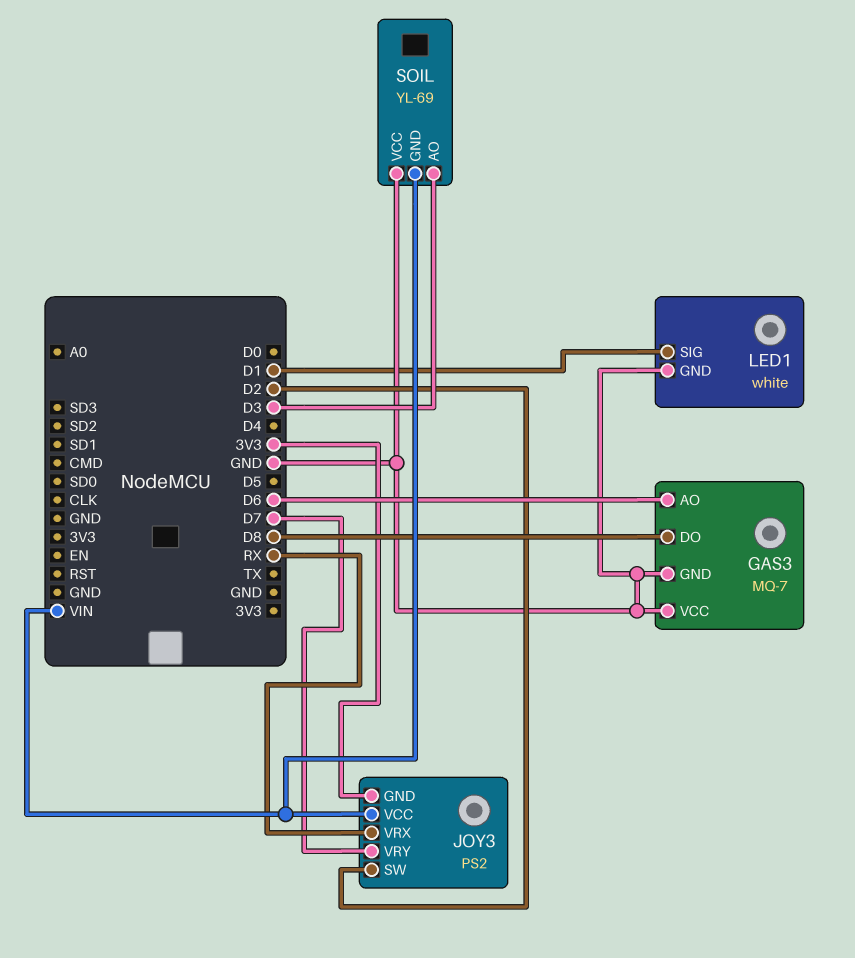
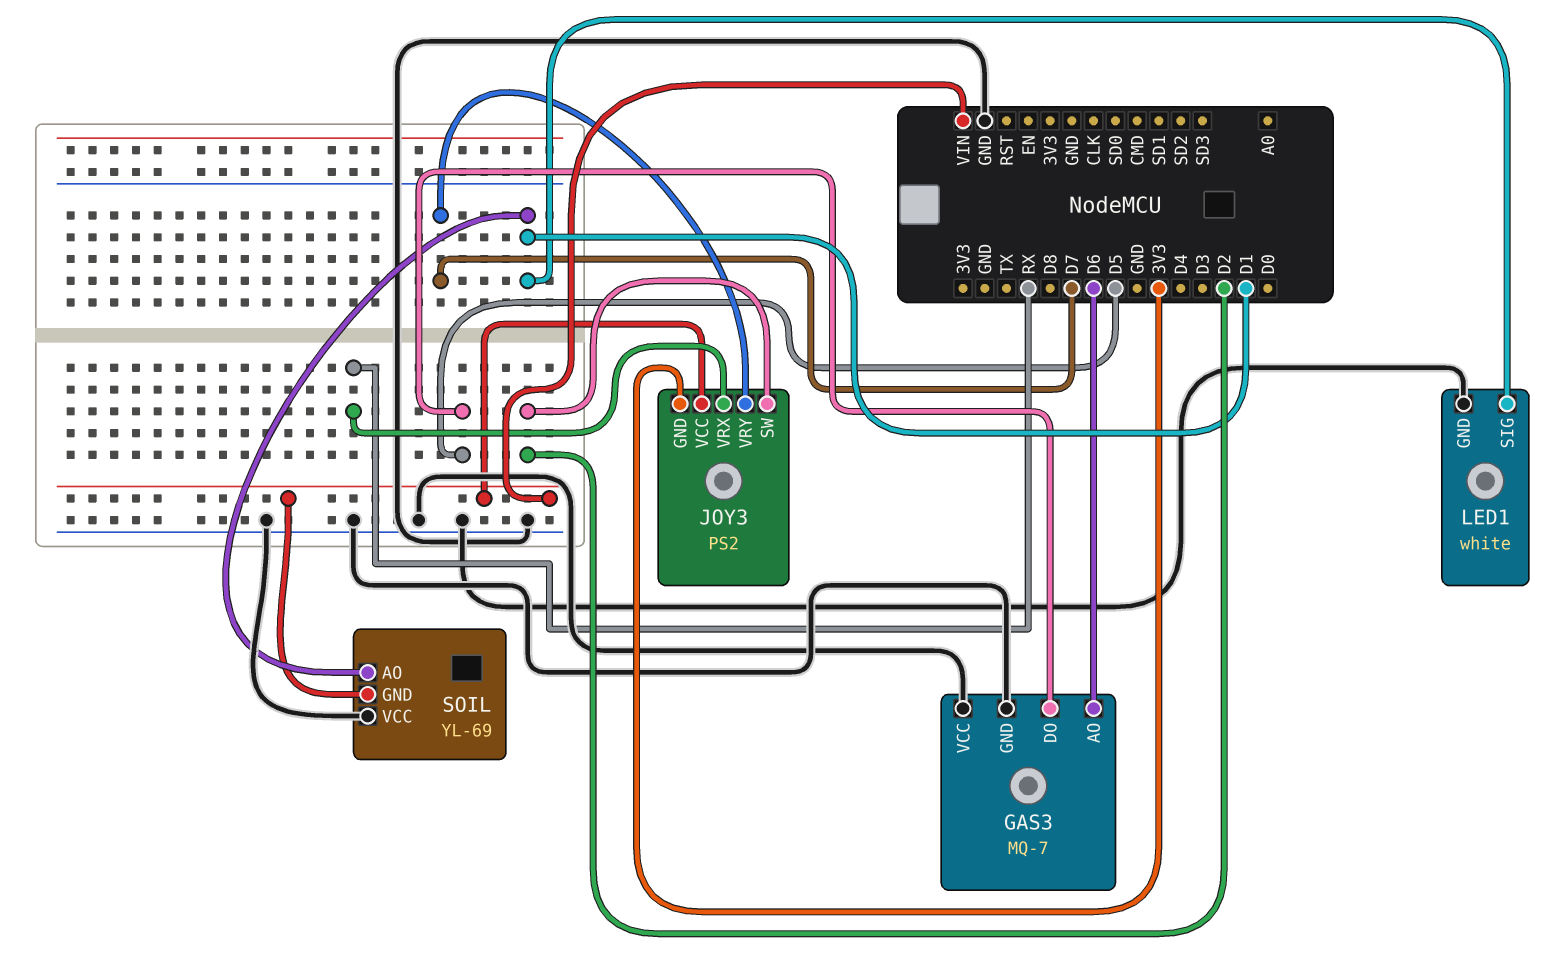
GAS3 pin DO: D8 -> D5
SOIL pin AO: D3 -> D1

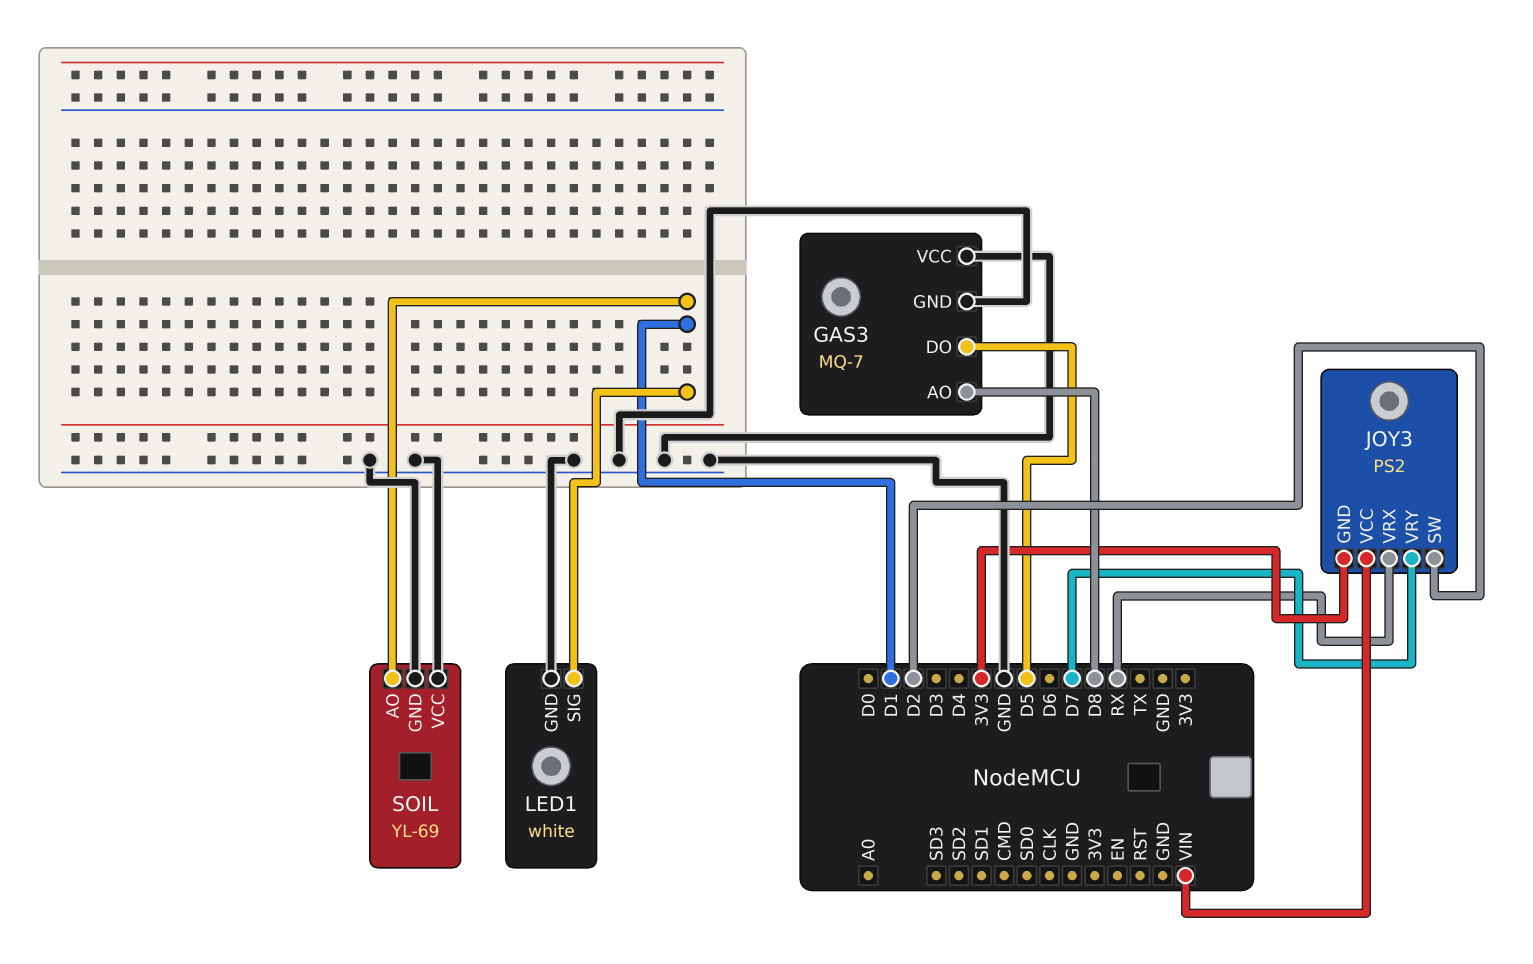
GAS3 pin AO: D6 -> D8
SOIL pin GND: VIN -> GND

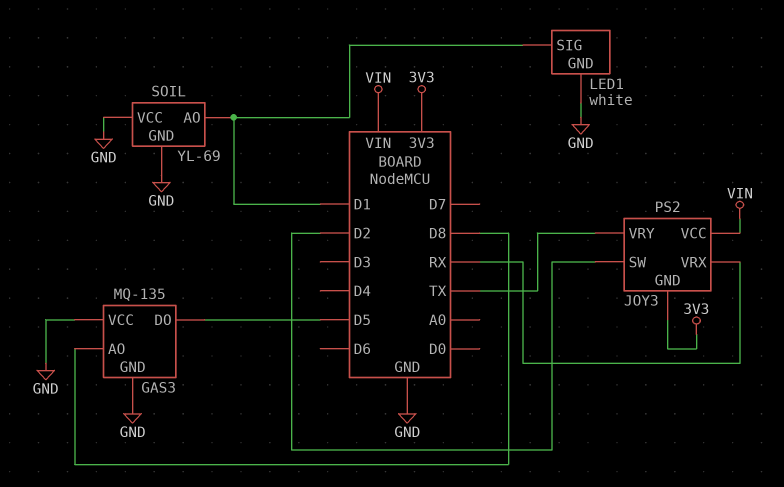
GAS3: MQ-7 -> MQ-135
JOY3 pin VRY: D7 -> TX

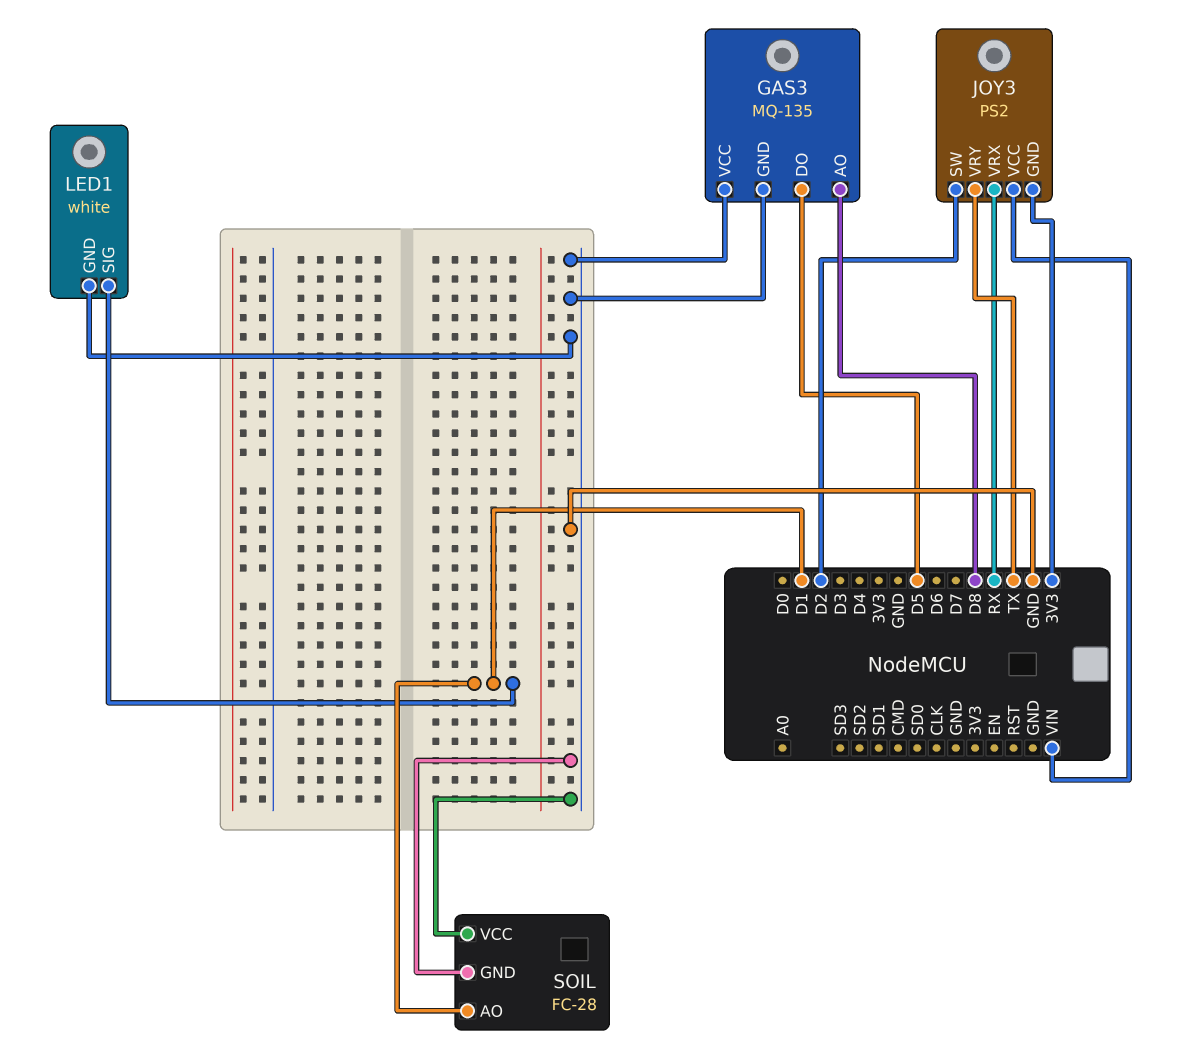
SOIL: YL-69 -> FC-28

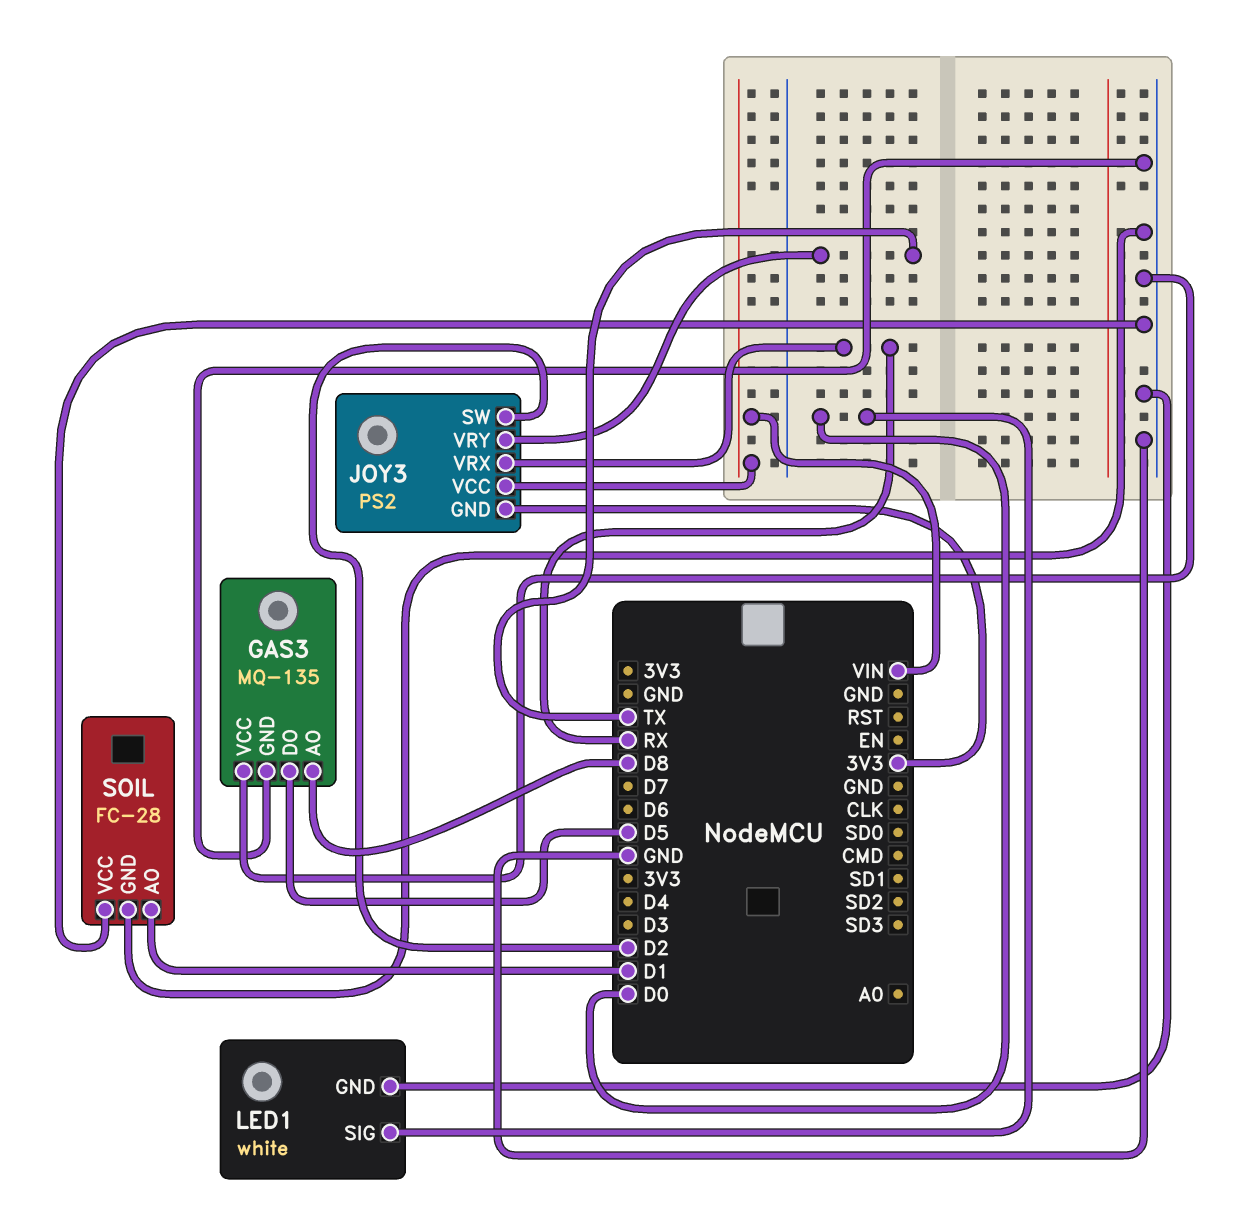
LED1 pin SIG: D1 -> D0

